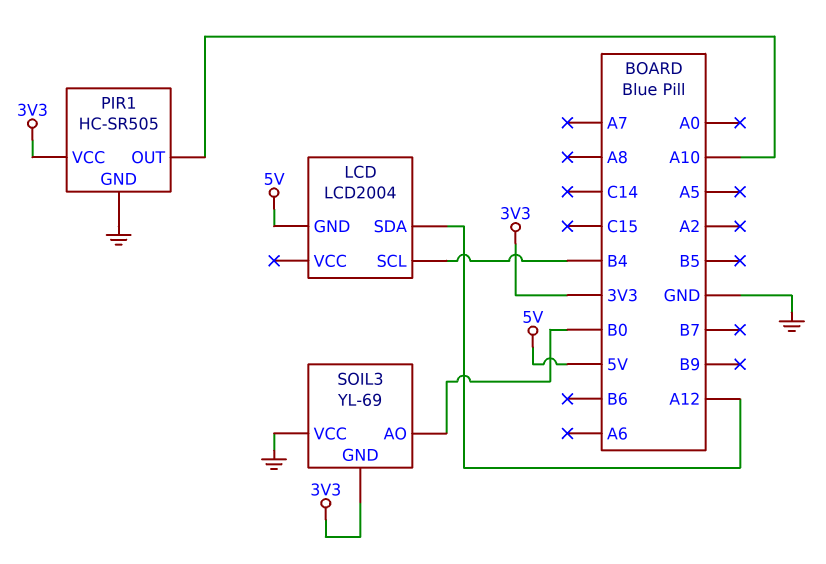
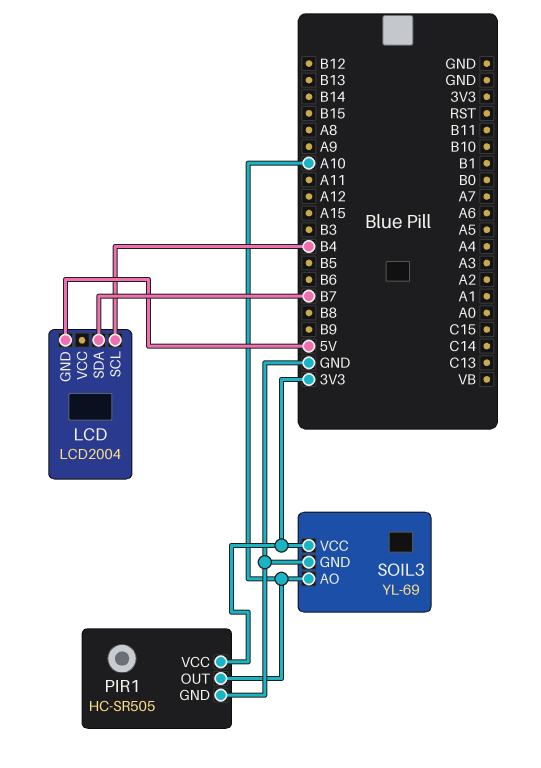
LCD pin SDA: A12 -> B7
SOIL3 pin AO: B0 -> A10
SOIL3 pin GND: 3V3 -> GND
SOIL3 pin VCC: GND -> 3V3

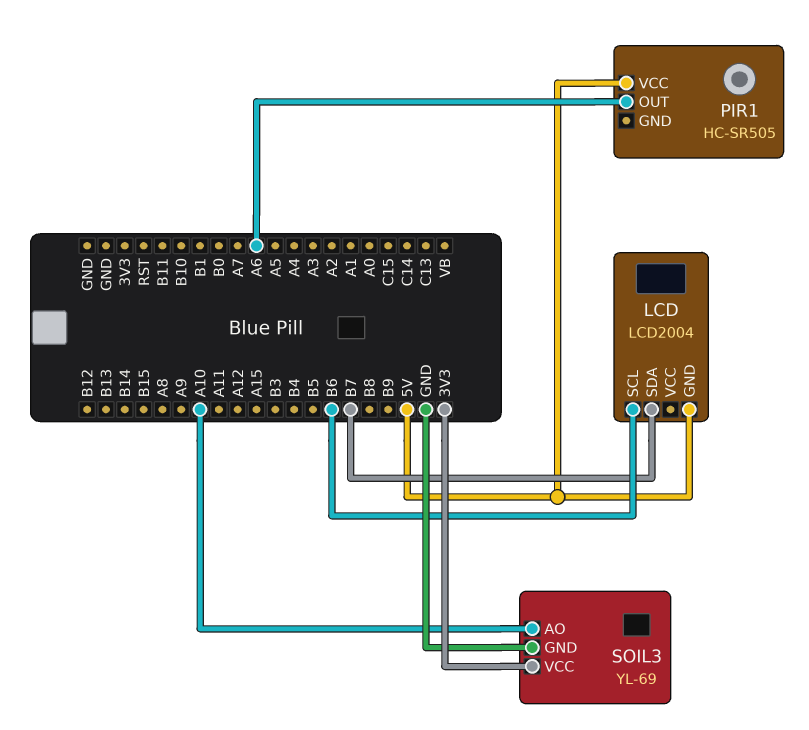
LCD pin SCL: B4 -> B6
PIR1 pin GND: GND -> none
PIR1 pin OUT: A10 -> A6
PIR1 pin VCC: 3V3 -> 5V

